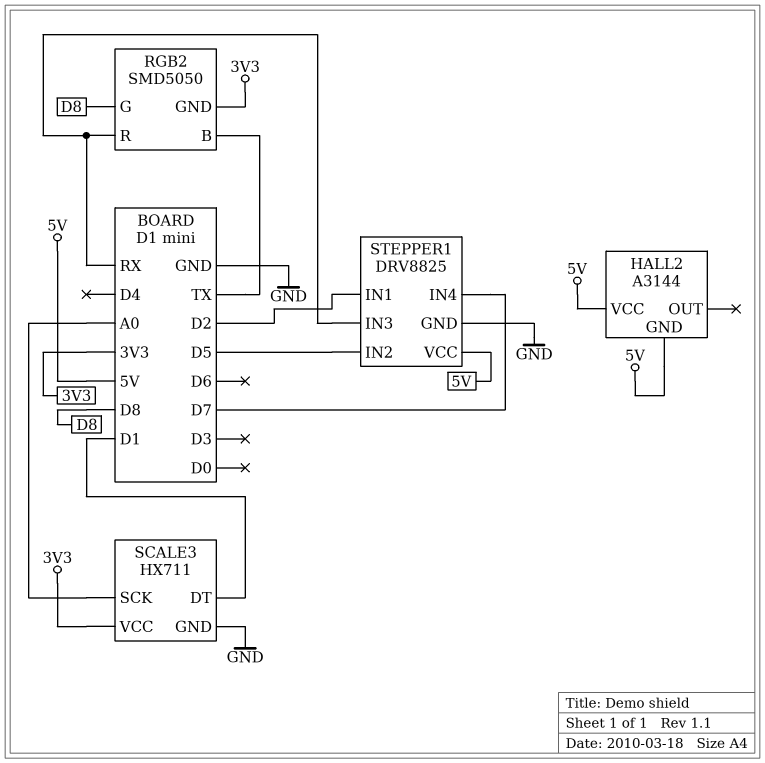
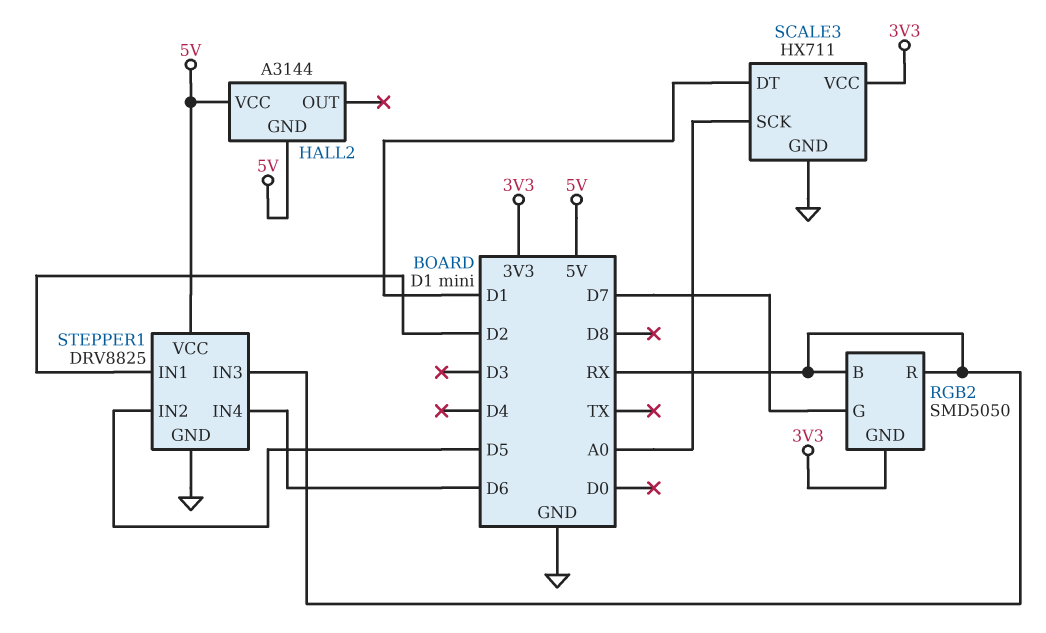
RGB2 pin B: TX -> RX
RGB2 pin G: D8 -> D7
STEPPER1 pin IN4: D7 -> D6

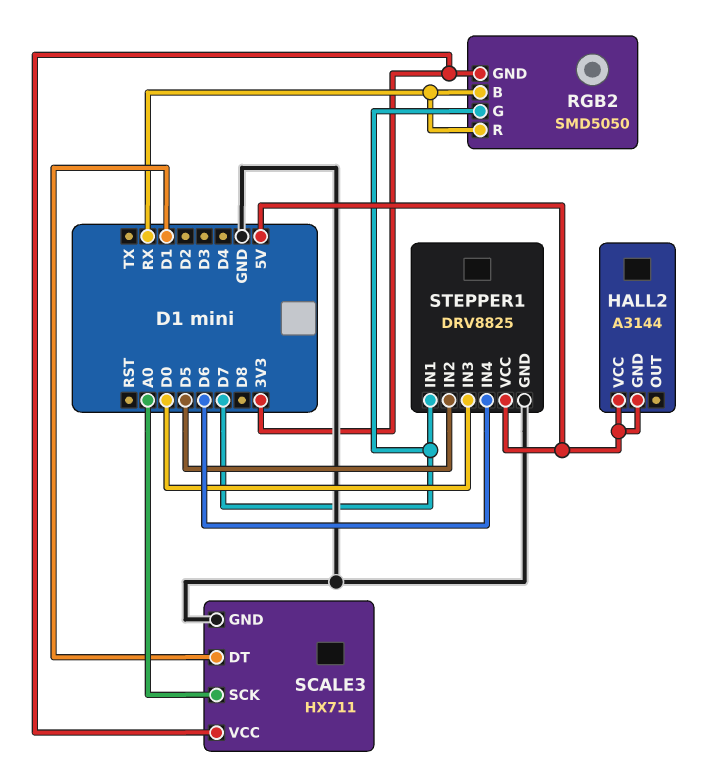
STEPPER1 pin IN1: D2 -> D7
STEPPER1 pin IN3: RX -> D0

